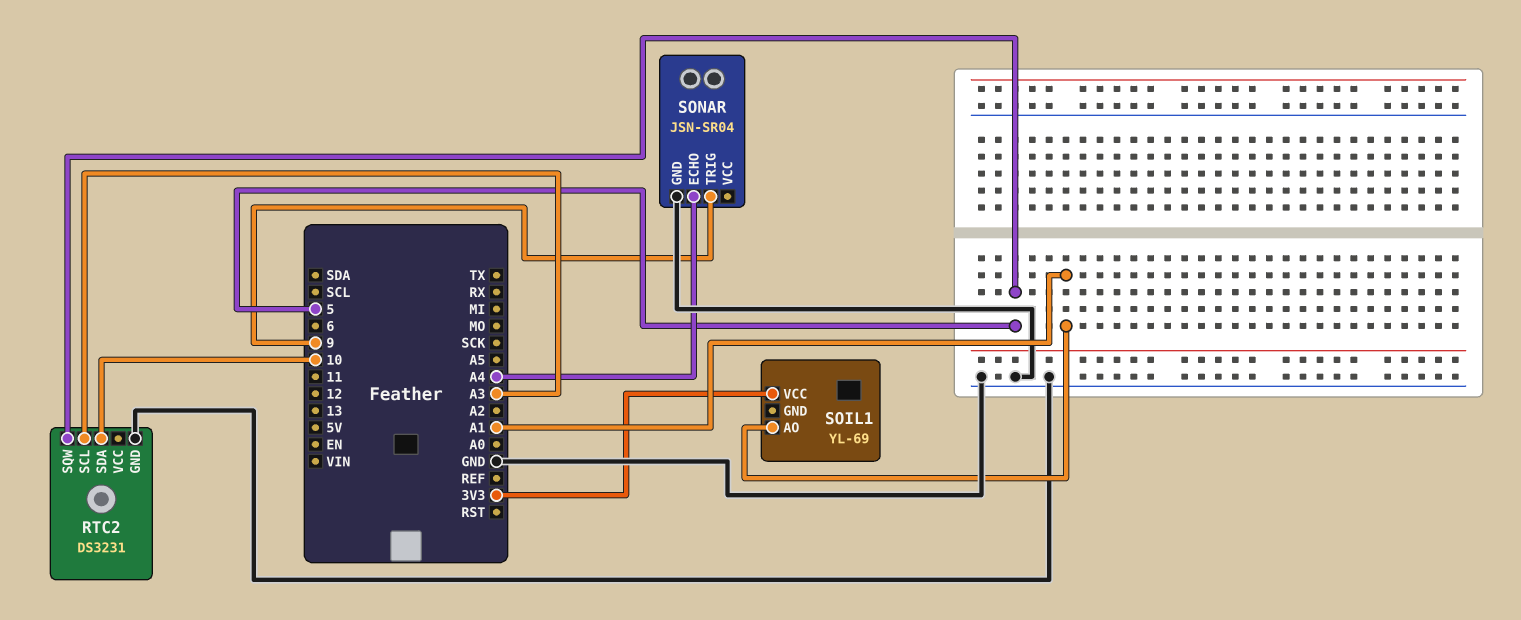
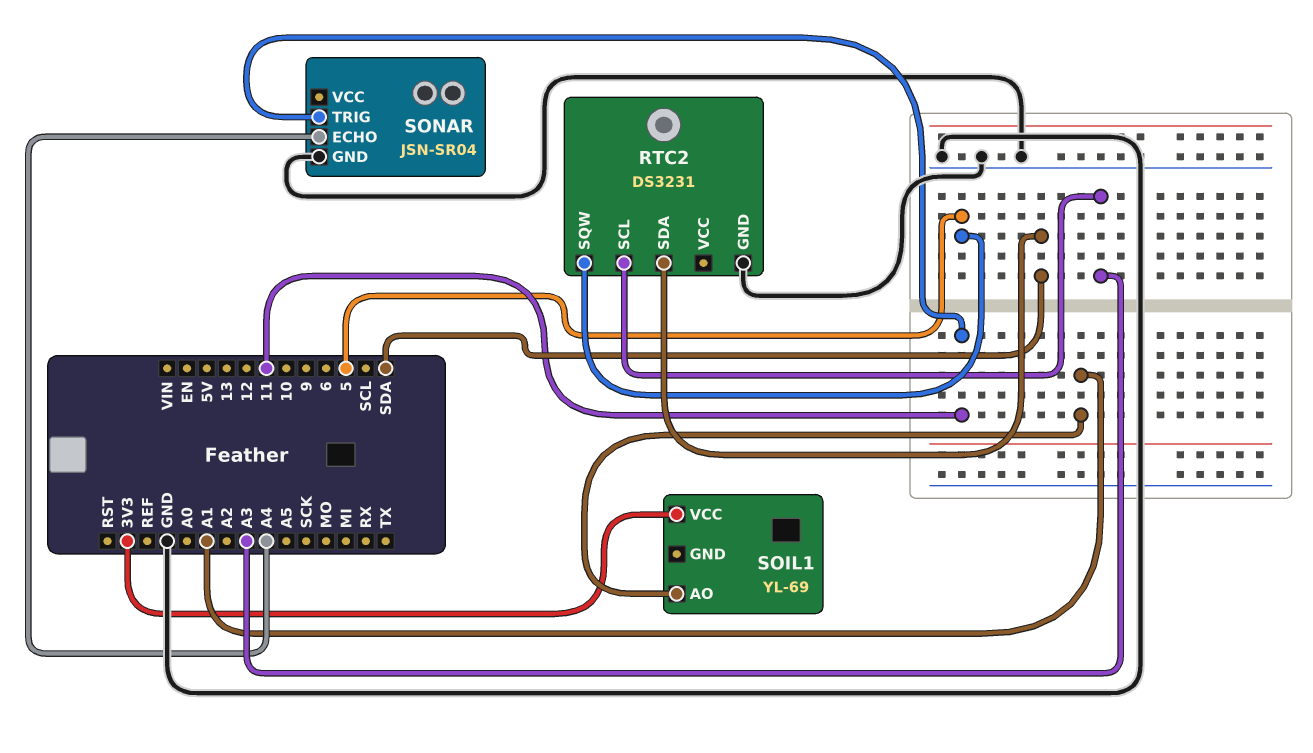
RTC2 pin SDA: 10 -> SDA
SONAR pin TRIG: 9 -> 11

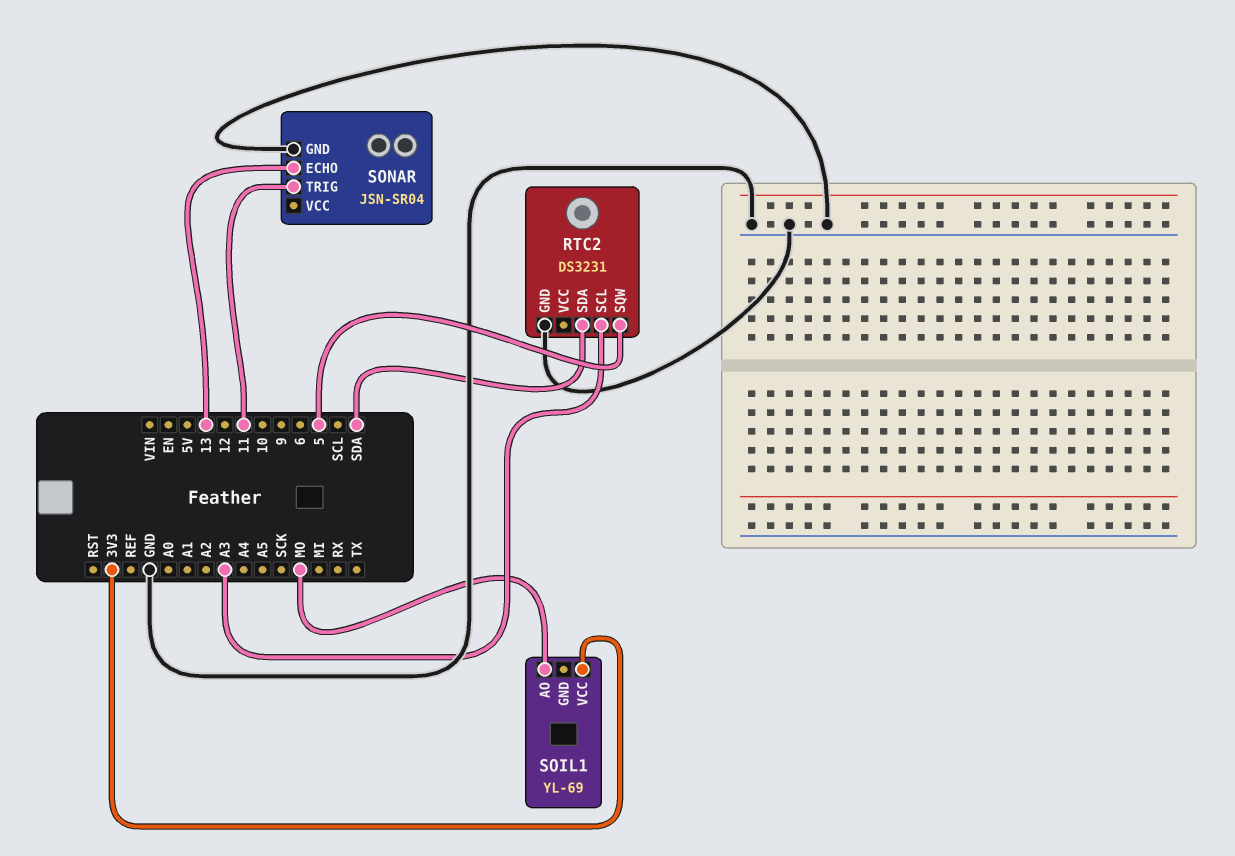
SOIL1 pin AO: A1 -> MO
SONAR pin ECHO: A4 -> 13

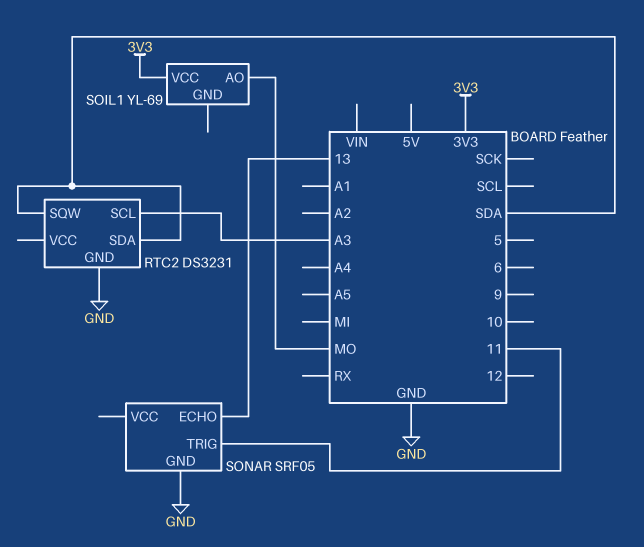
RTC2 pin SQW: 5 -> SDA
SONAR: JSN-SR04 -> SRF05

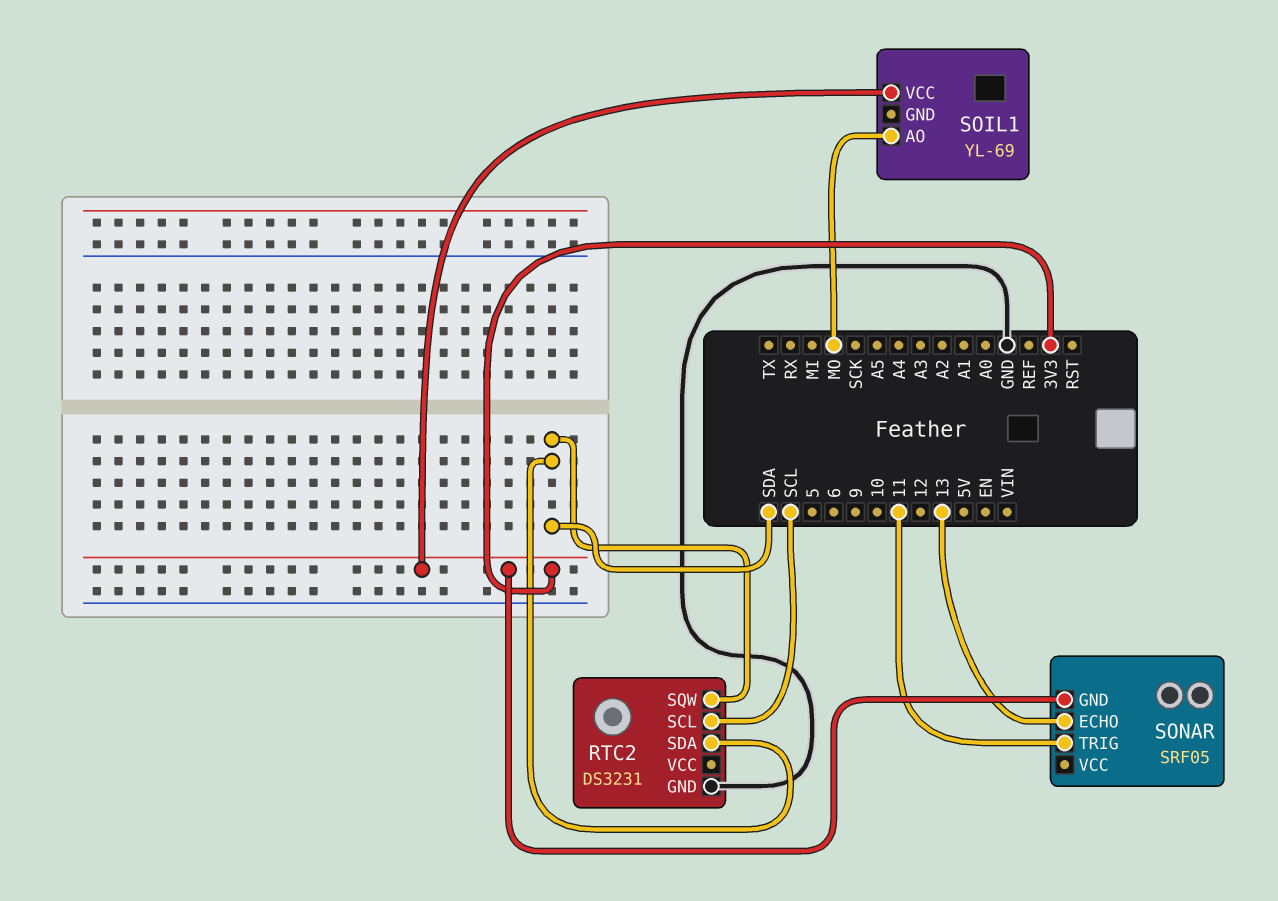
RTC2 pin SCL: A3 -> SCL
SONAR pin GND: GND -> 3V3

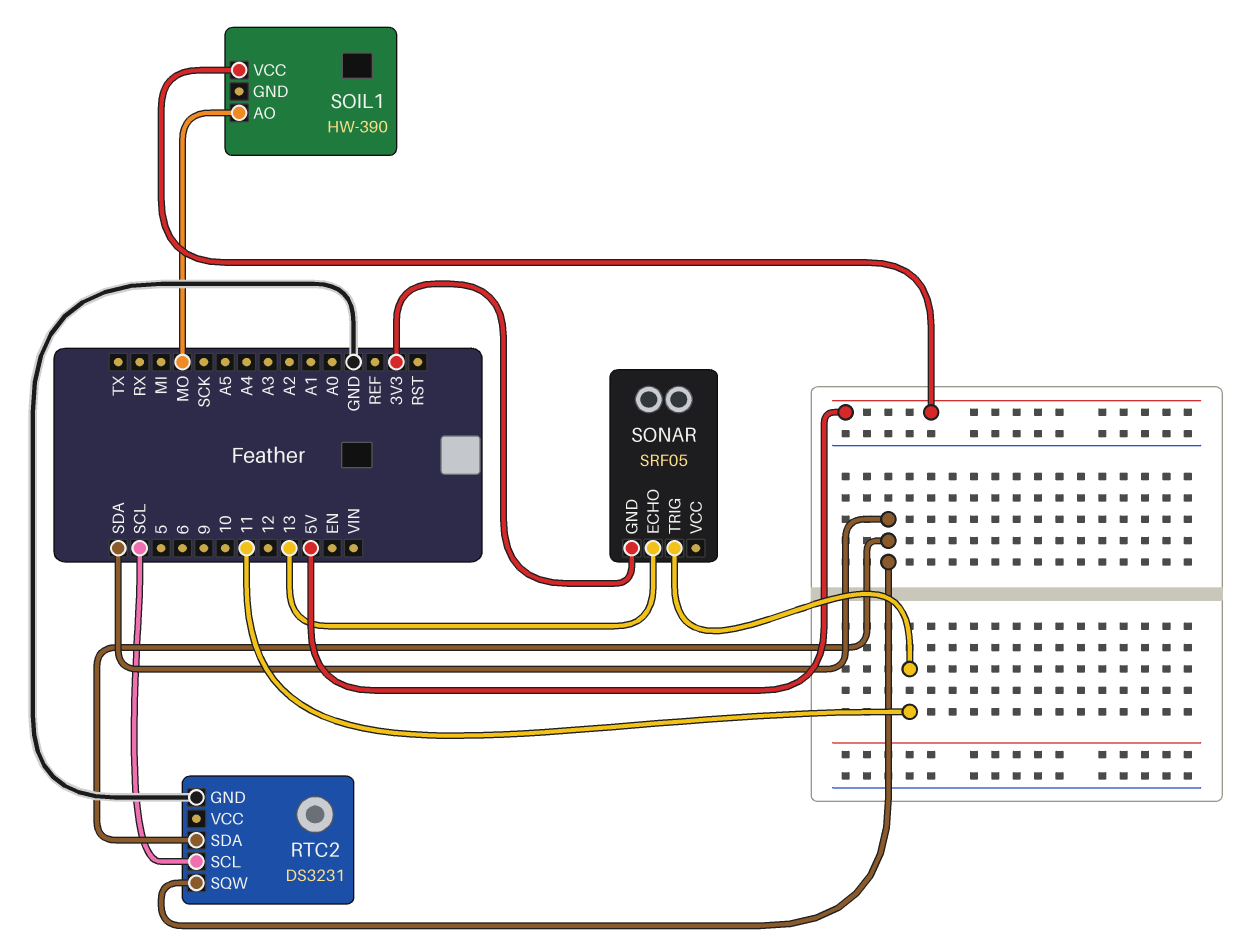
SOIL1: YL-69 -> HW-390
SOIL1 pin VCC: 3V3 -> 5V

